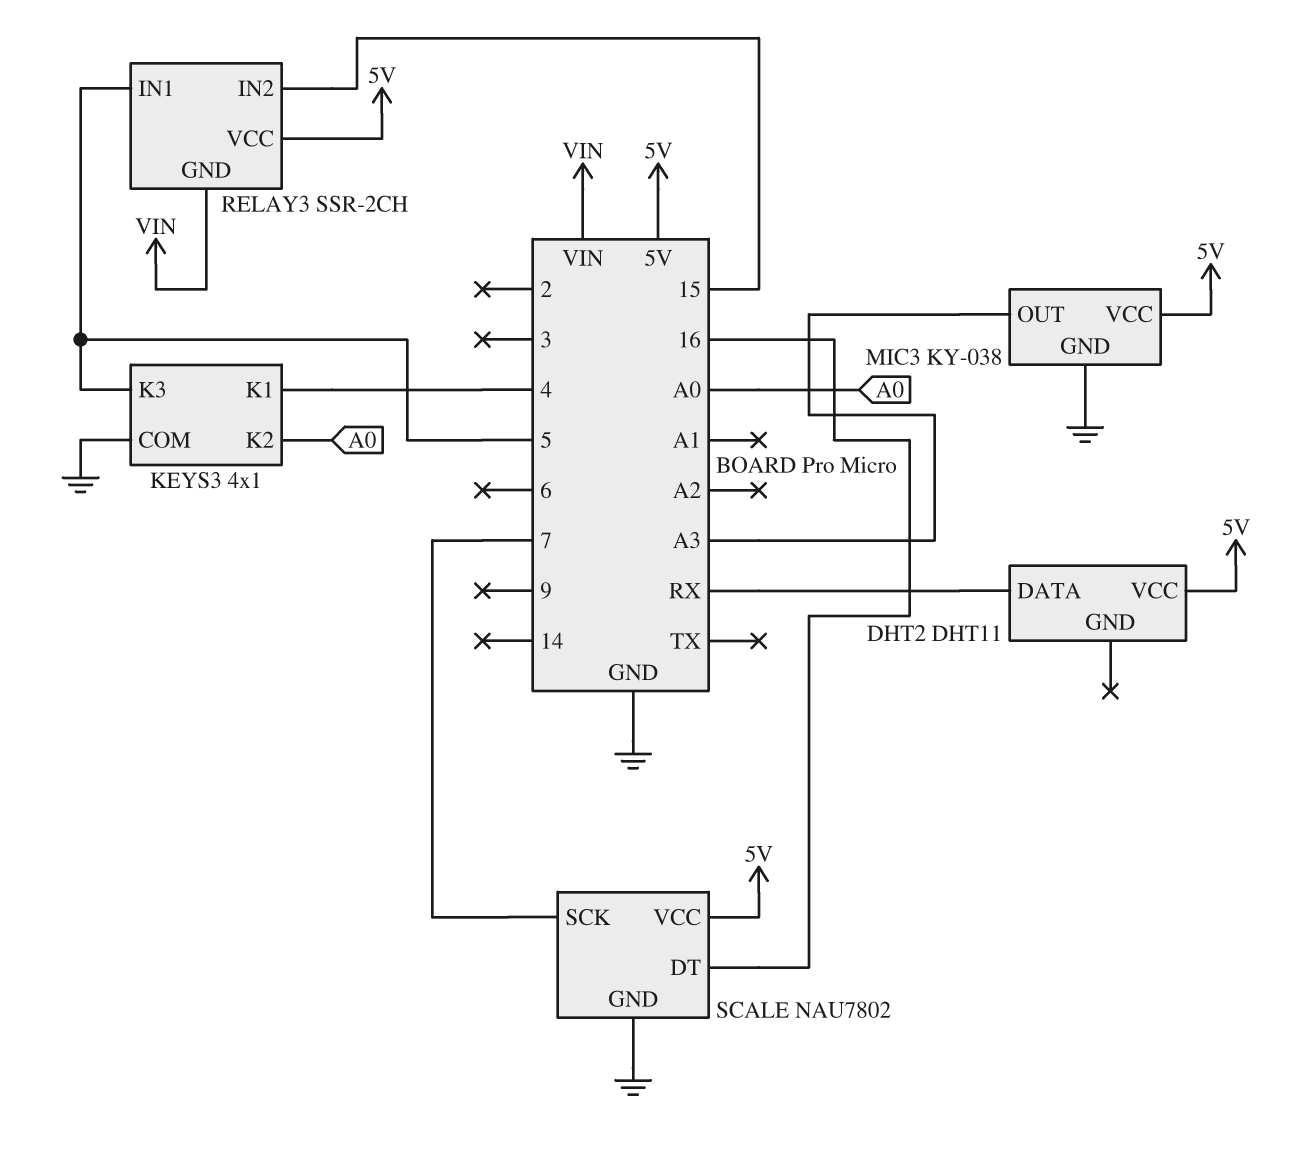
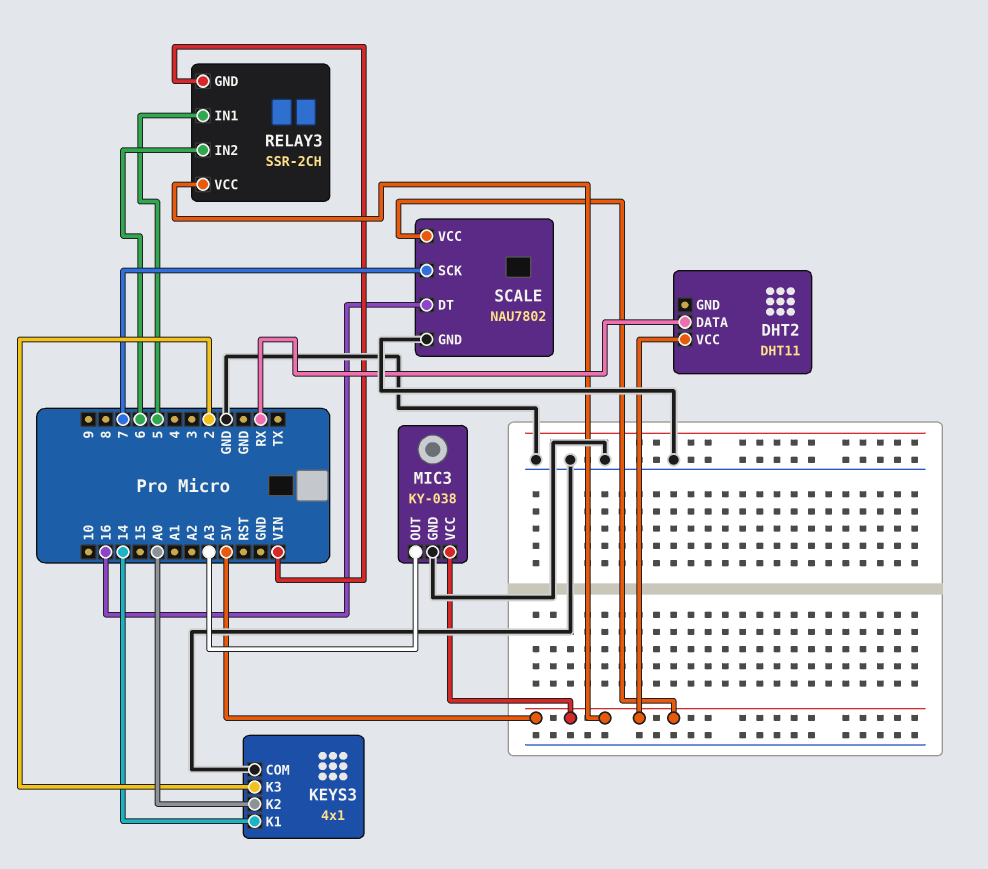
KEYS3 pin K1: 4 -> 14
KEYS3 pin K3: 5 -> 2
RELAY3 pin IN2: 15 -> 6

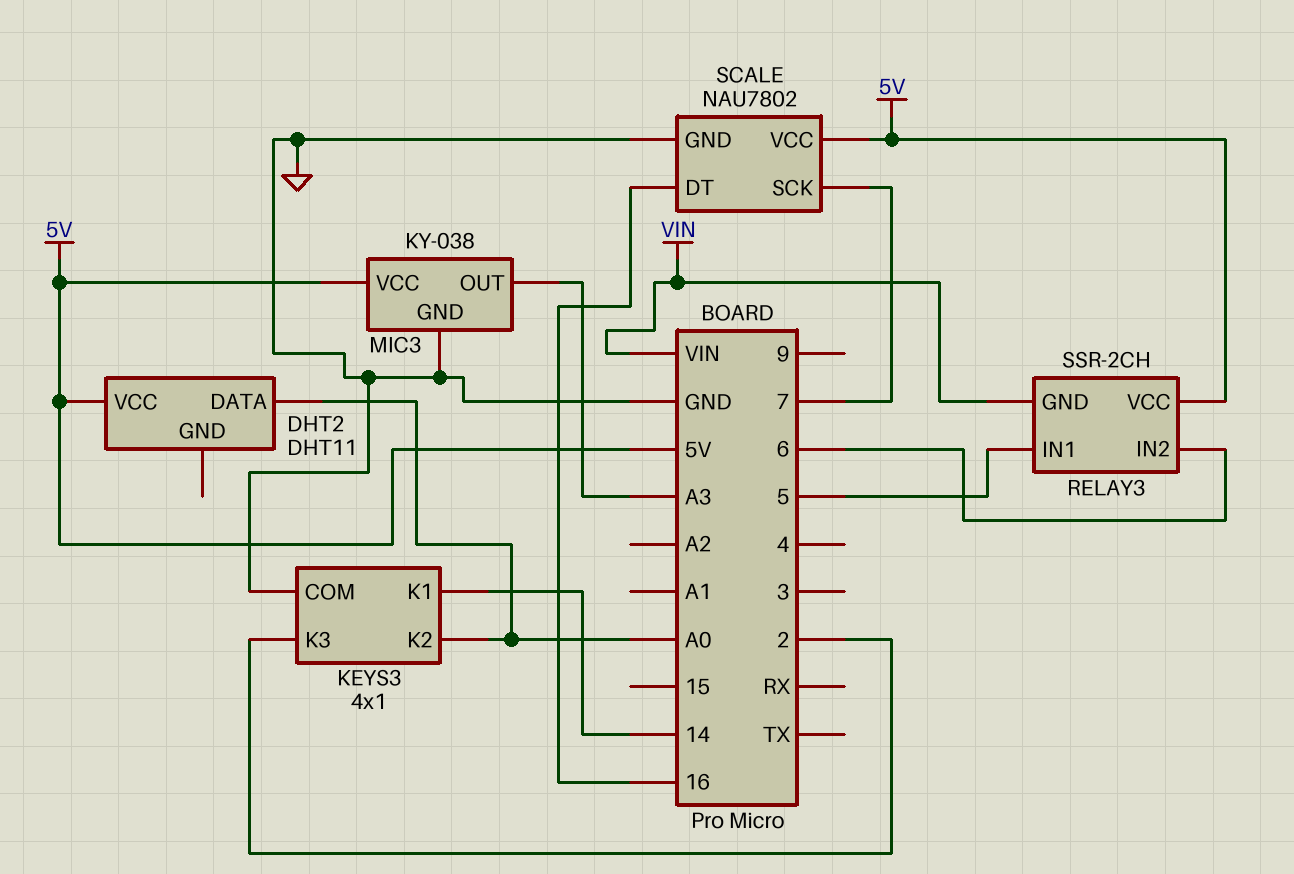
DHT2 pin DATA: RX -> A0

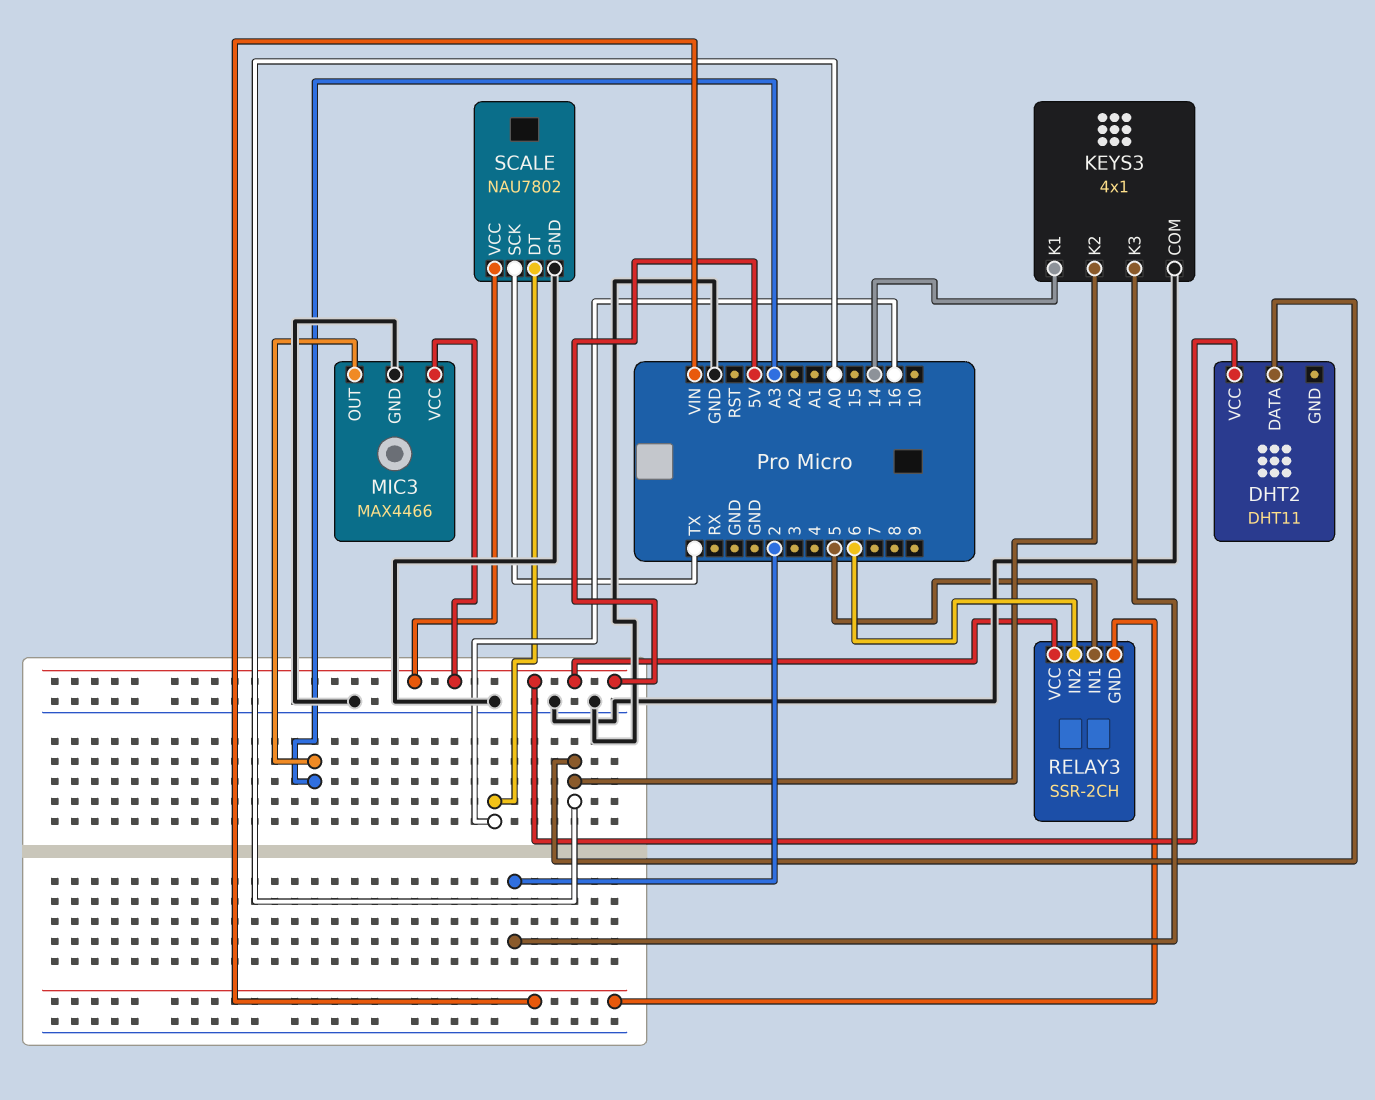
MIC3: KY-038 -> MAX4466
SCALE pin SCK: 7 -> TX

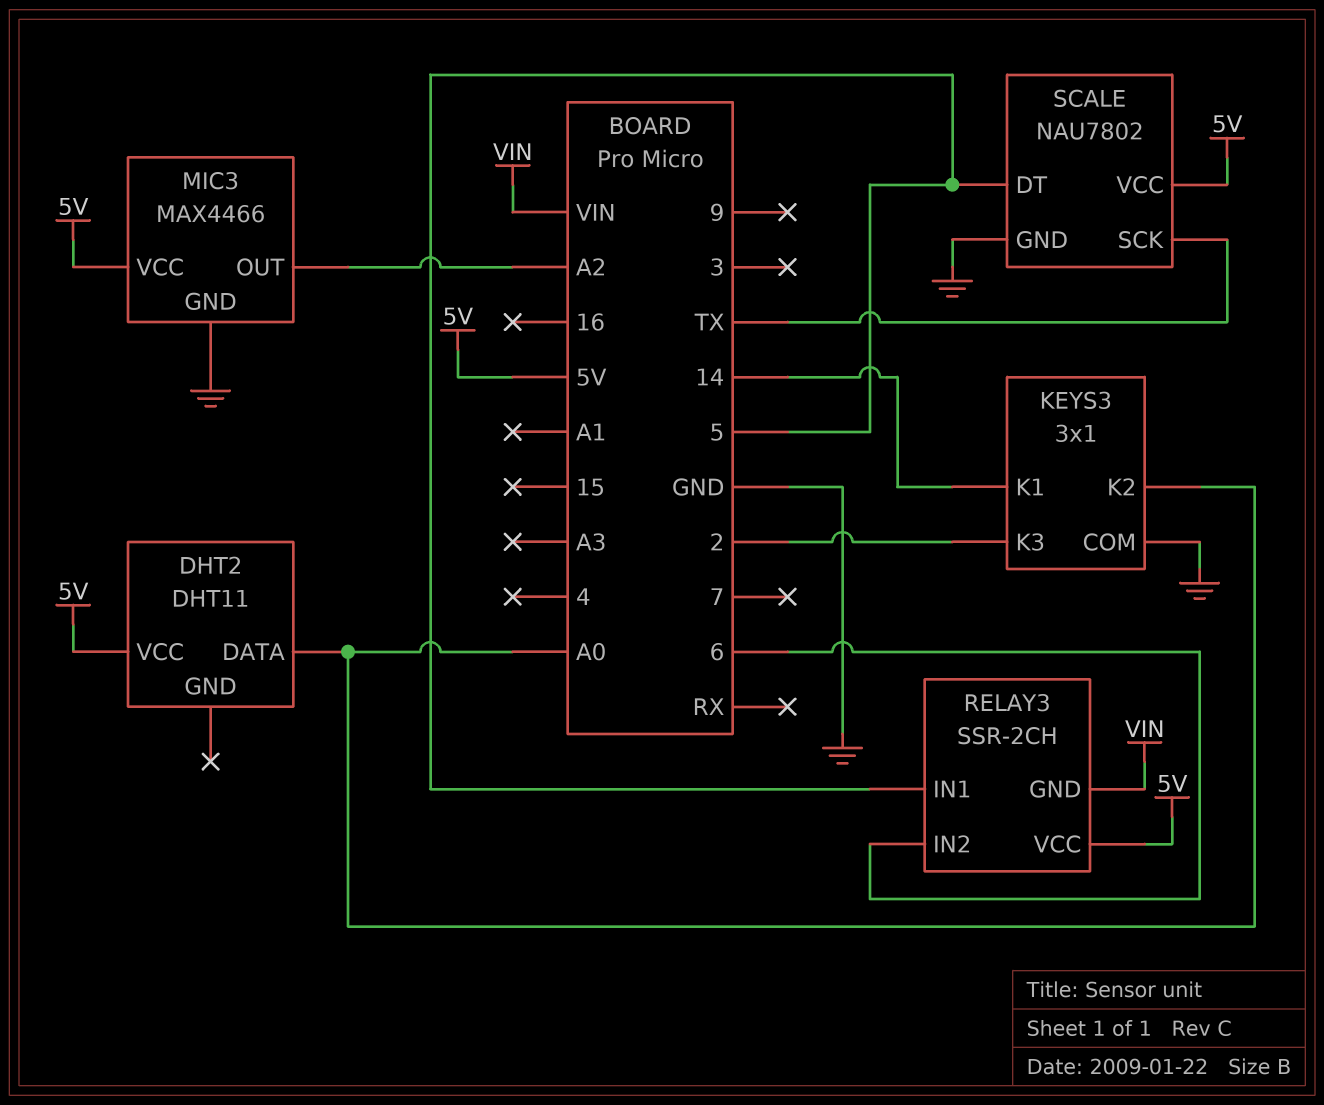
KEYS3: 4x1 -> 3x1
MIC3 pin OUT: A3 -> A2
SCALE pin DT: 16 -> 5

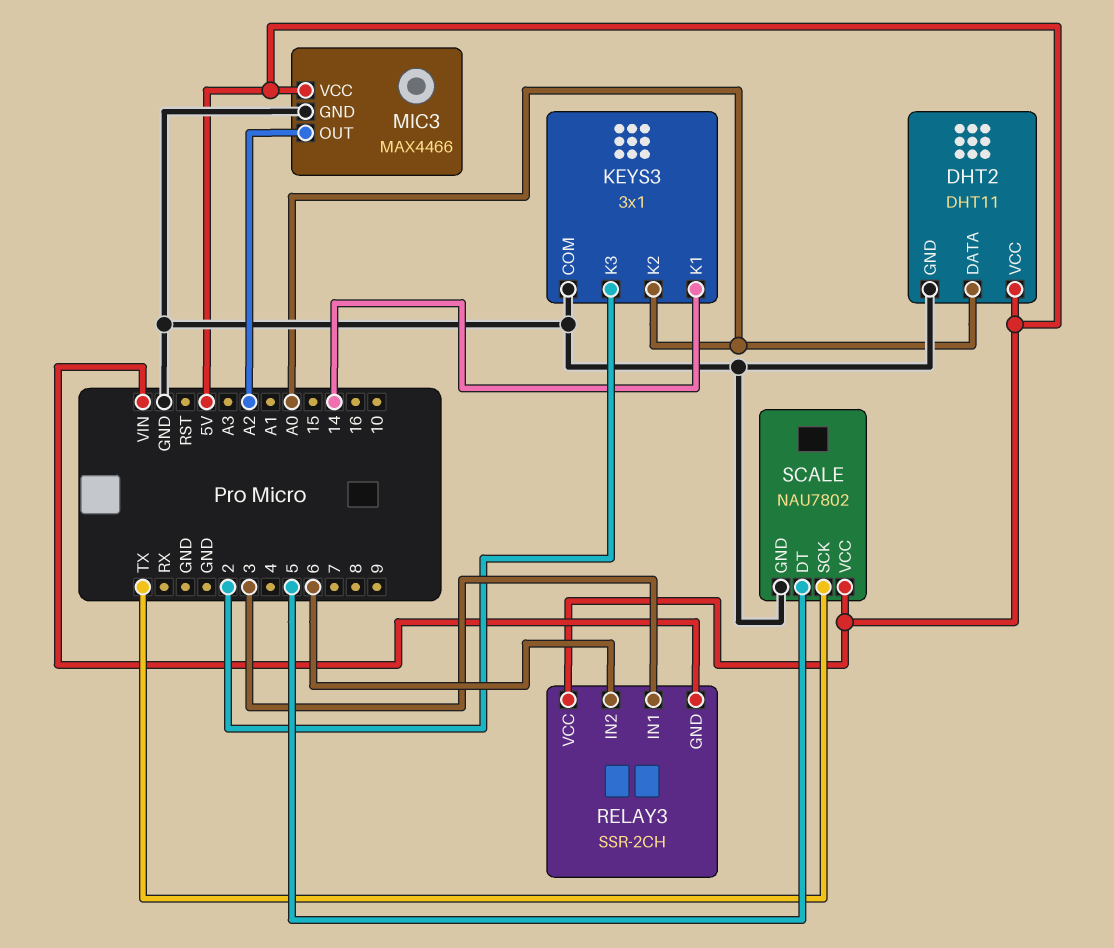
DHT2 pin GND: none -> GND
RELAY3 pin IN1: 5 -> 3

